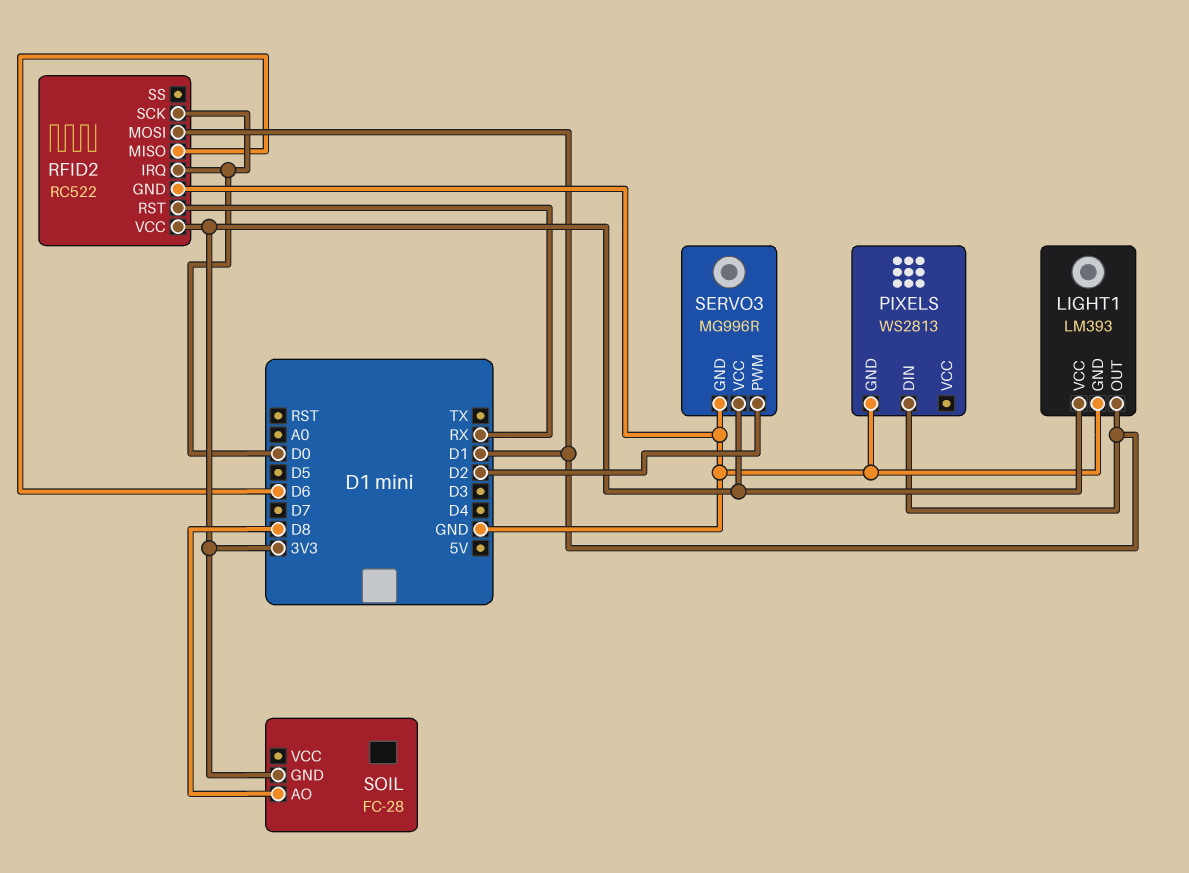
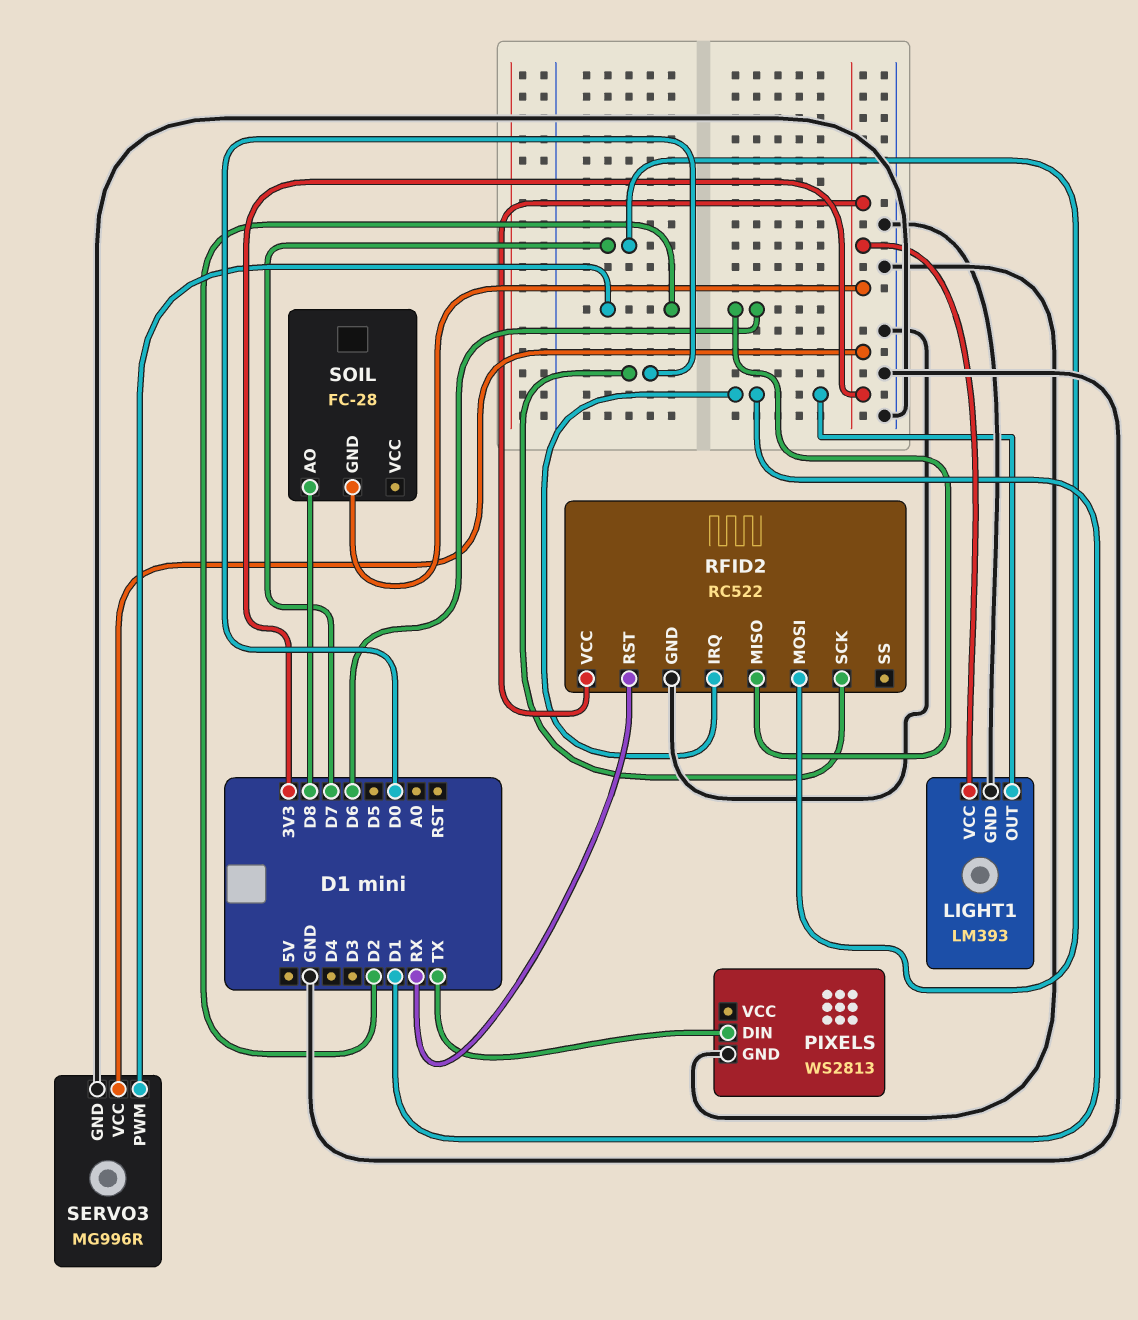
PIXELS pin DIN: D1 -> TX
RFID2 pin IRQ: D0 -> D1
RFID2 pin MOSI: D1 -> D7

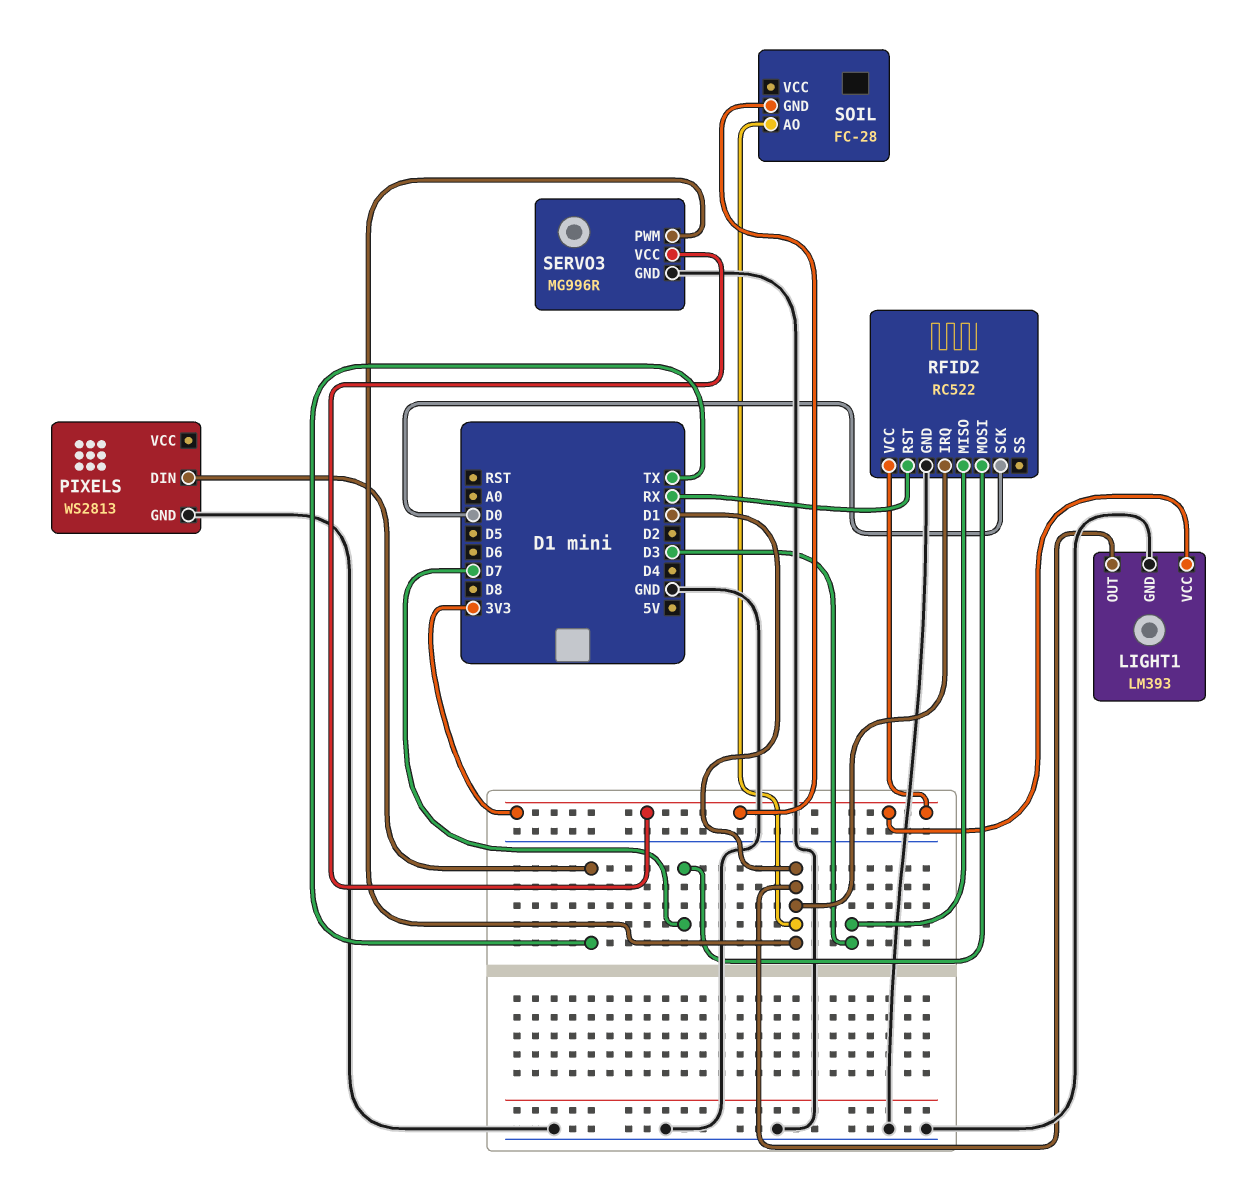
RFID2 pin MISO: D6 -> D3
SERVO3 pin PWM: D2 -> D1
SOIL pin AO: D8 -> D1

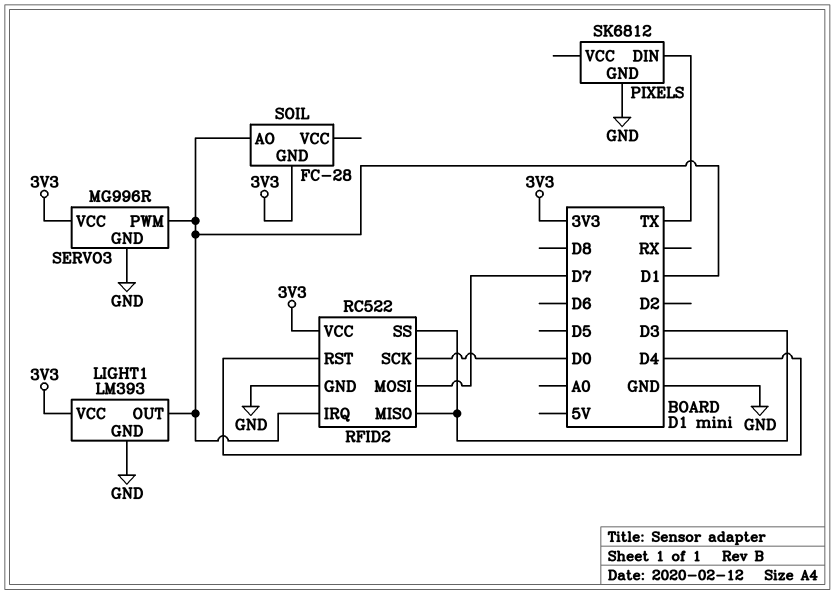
PIXELS: WS2813 -> SK6812
RFID2 pin RST: RX -> D4
RFID2 pin SS: none -> D3

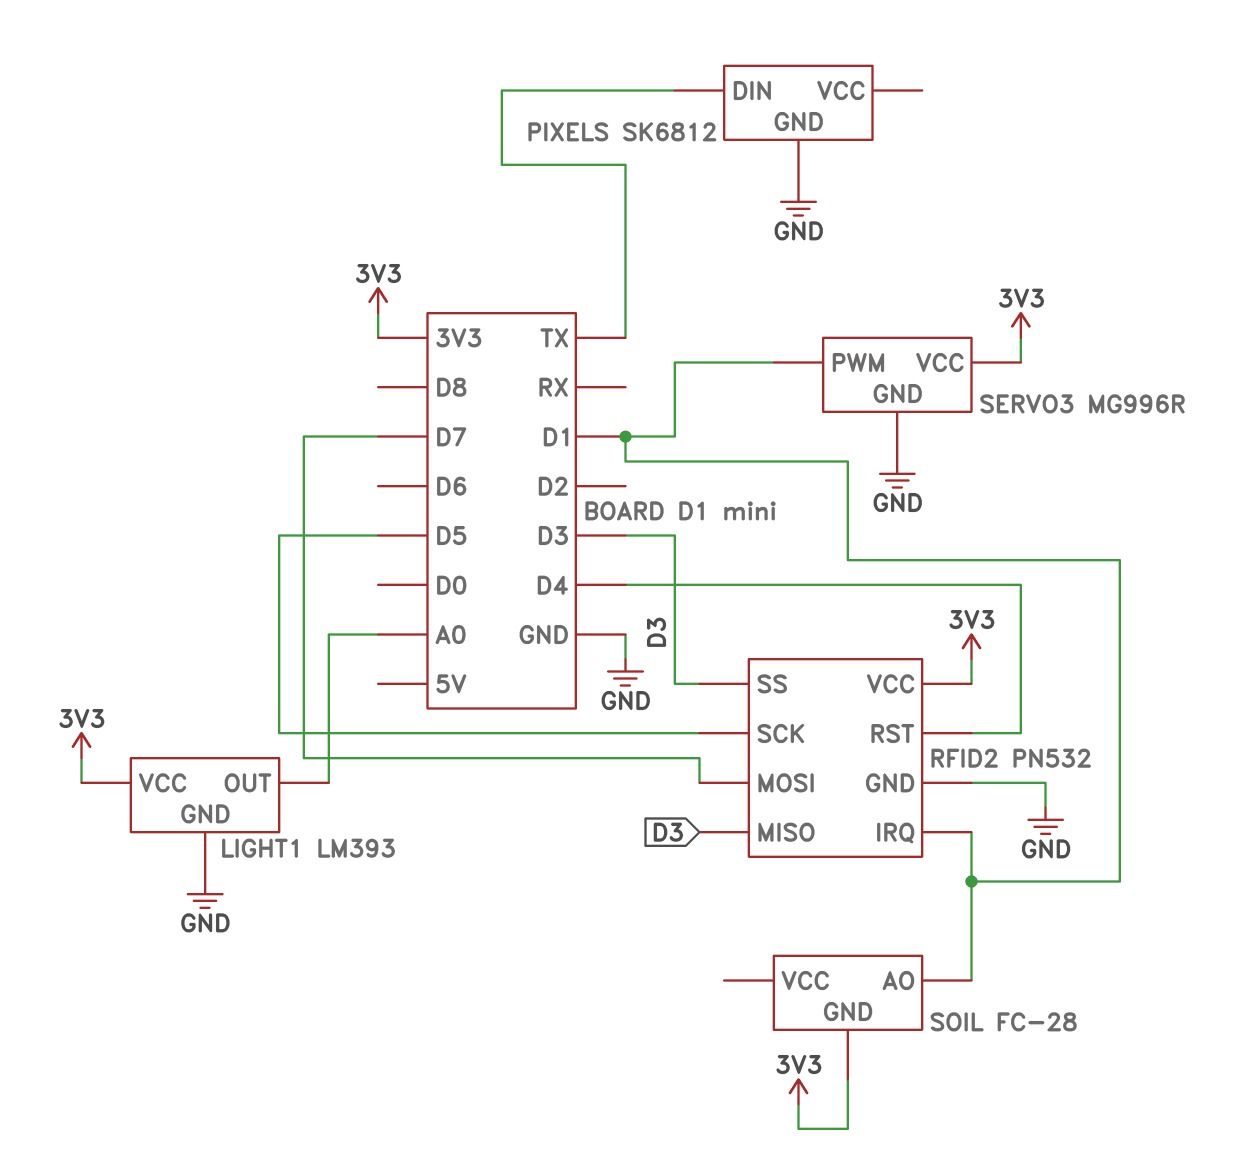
LIGHT1 pin OUT: D1 -> A0
RFID2: RC522 -> PN532
RFID2 pin SCK: D0 -> D5

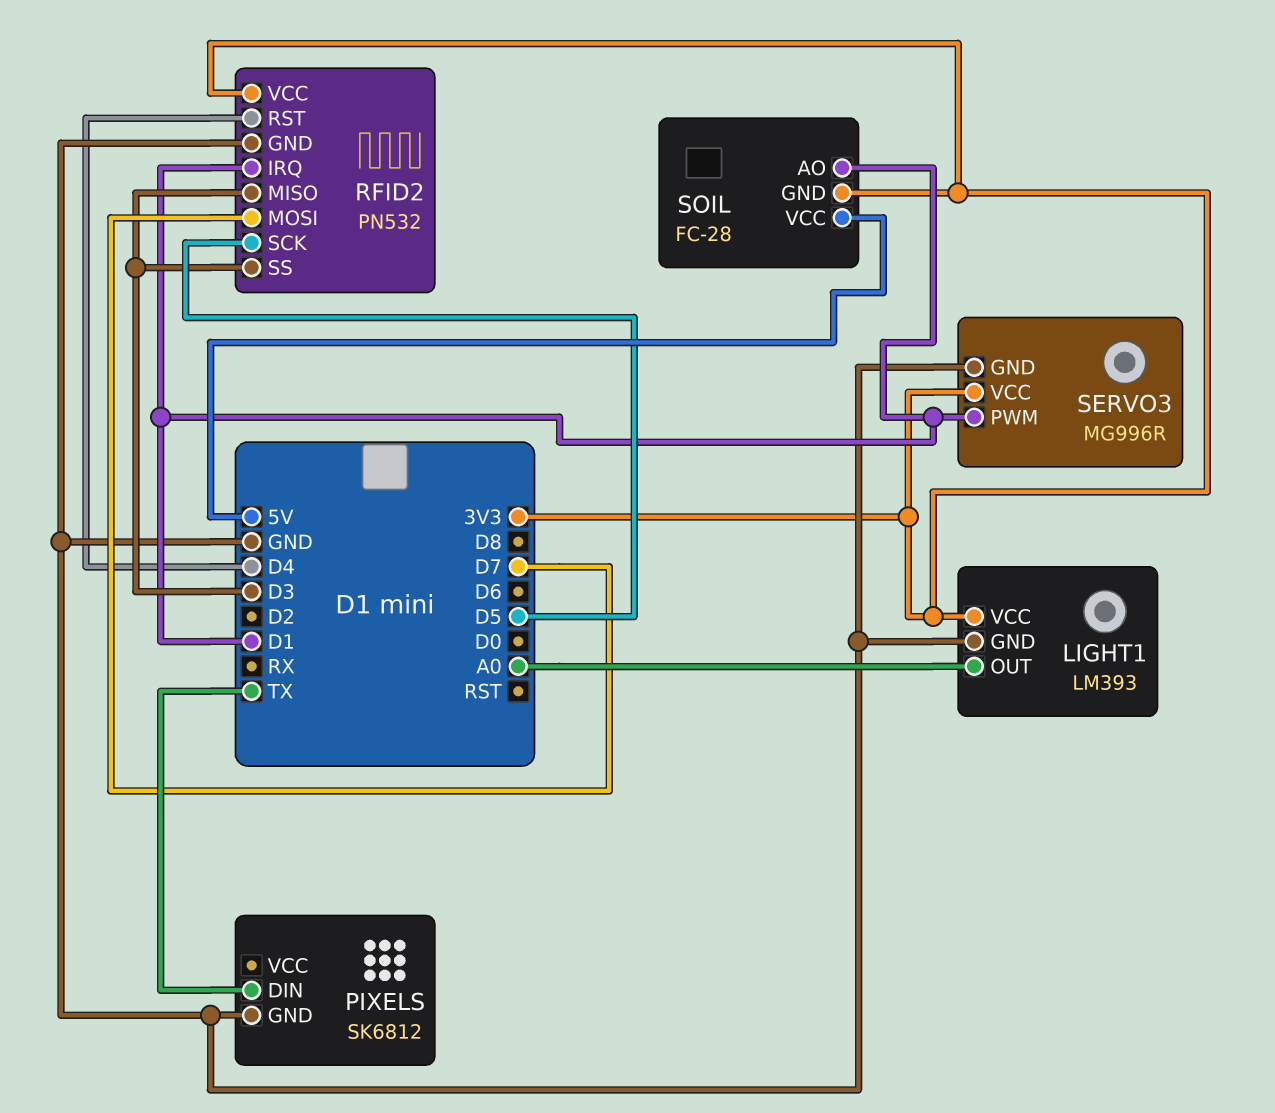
SOIL pin VCC: none -> 5V

